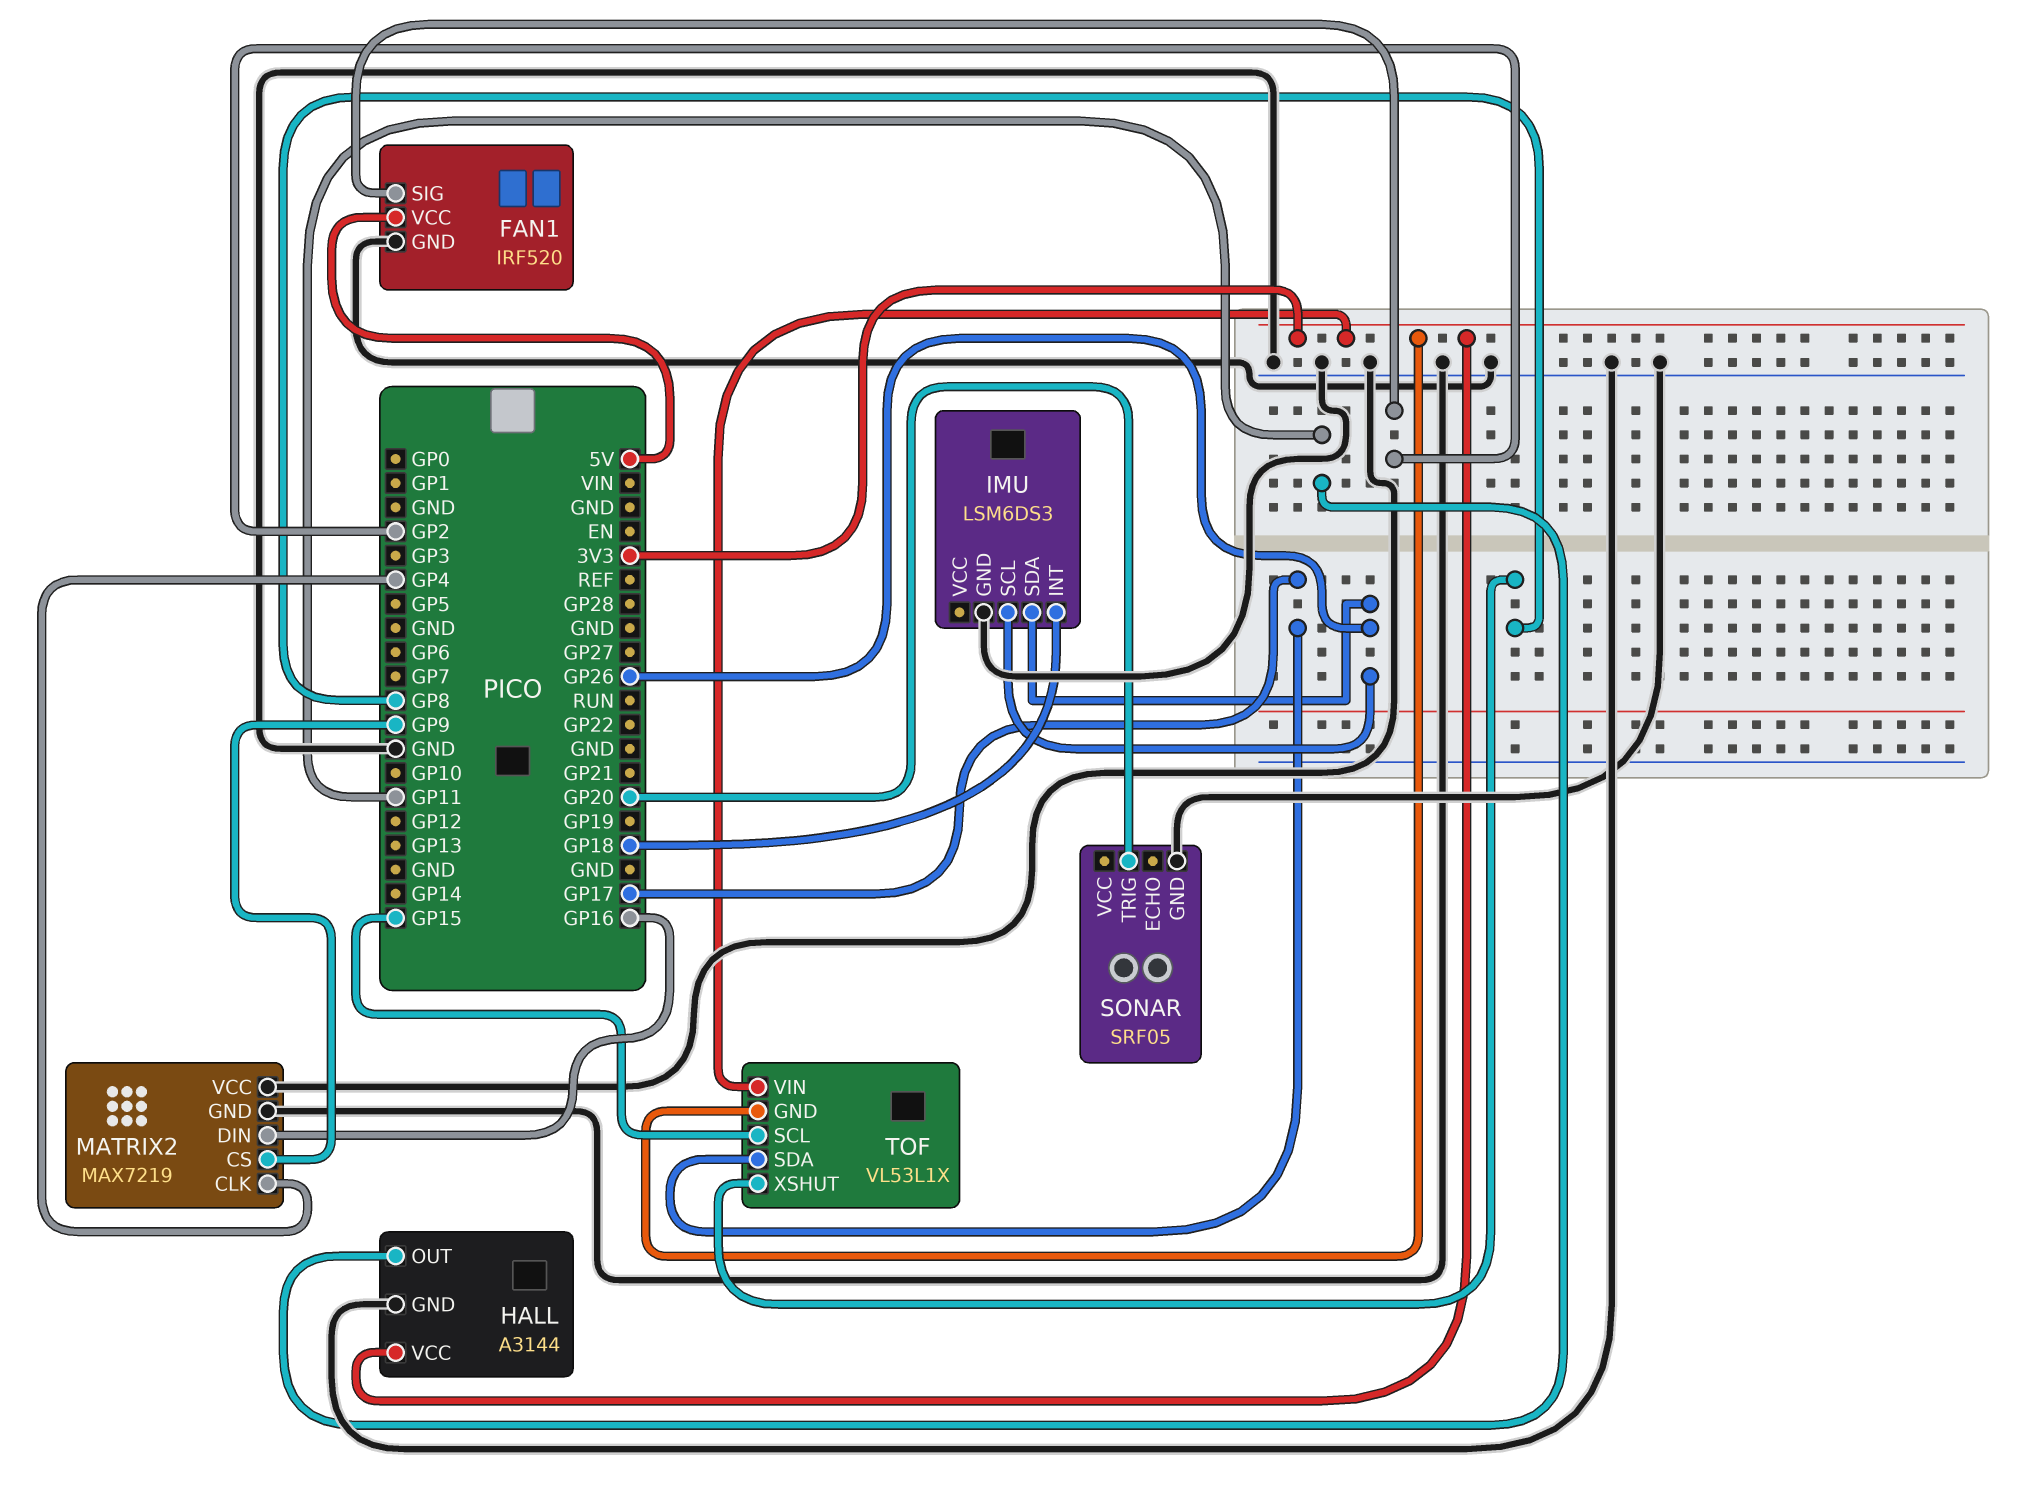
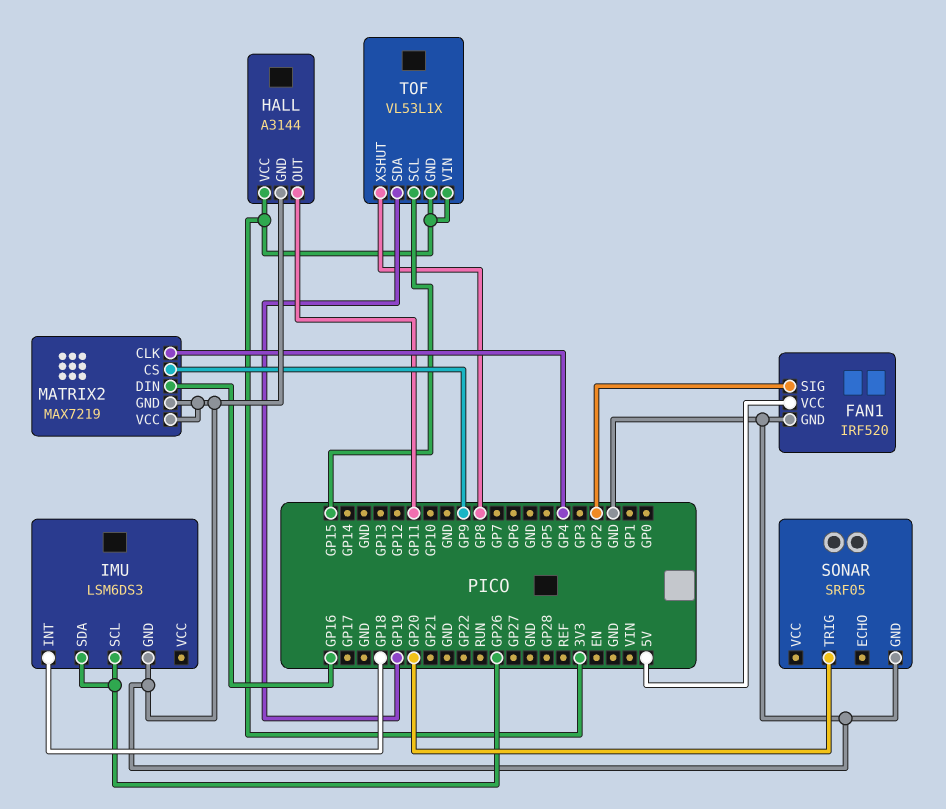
TOF pin SDA: GP17 -> GP19

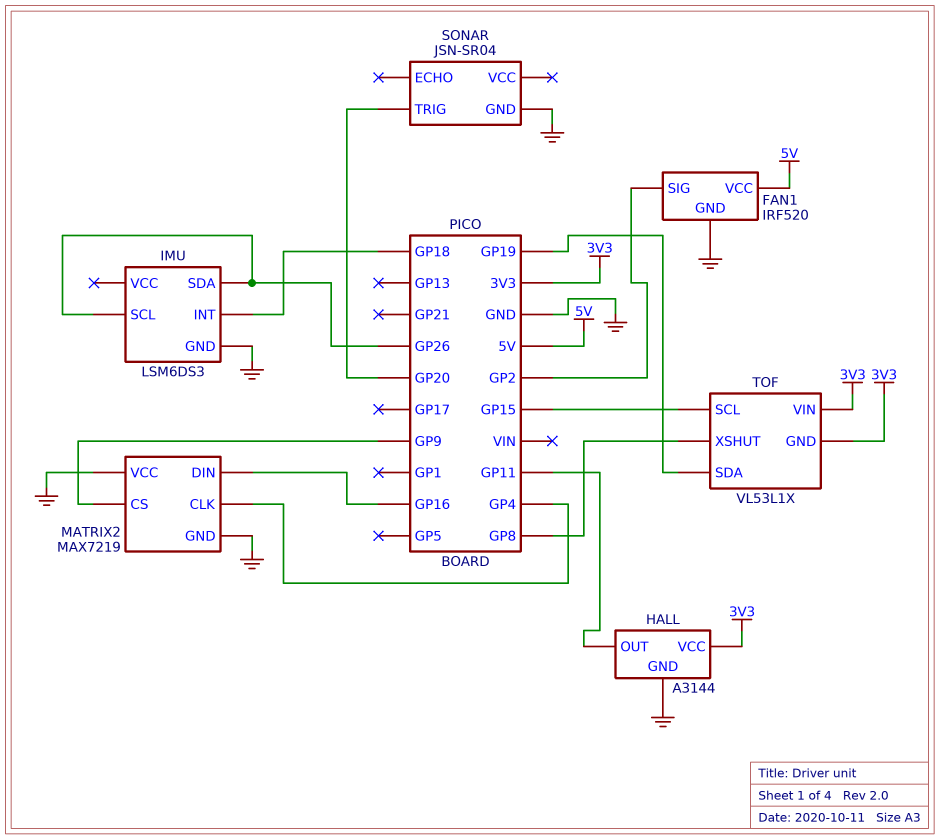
SONAR: SRF05 -> JSN-SR04

